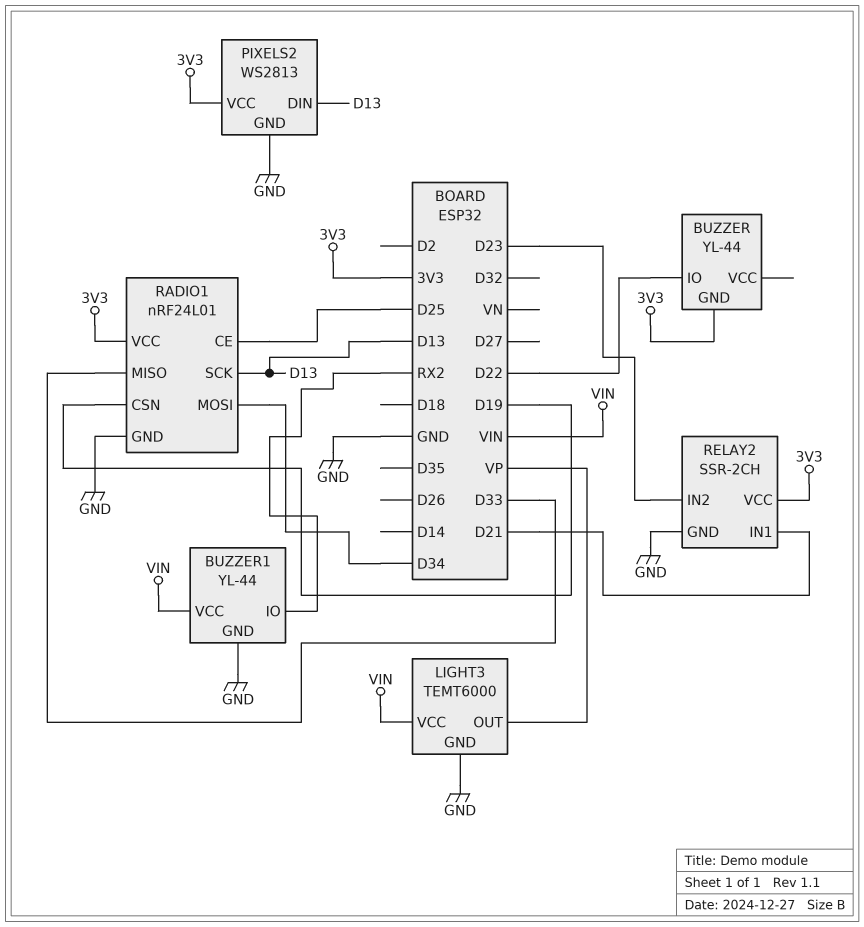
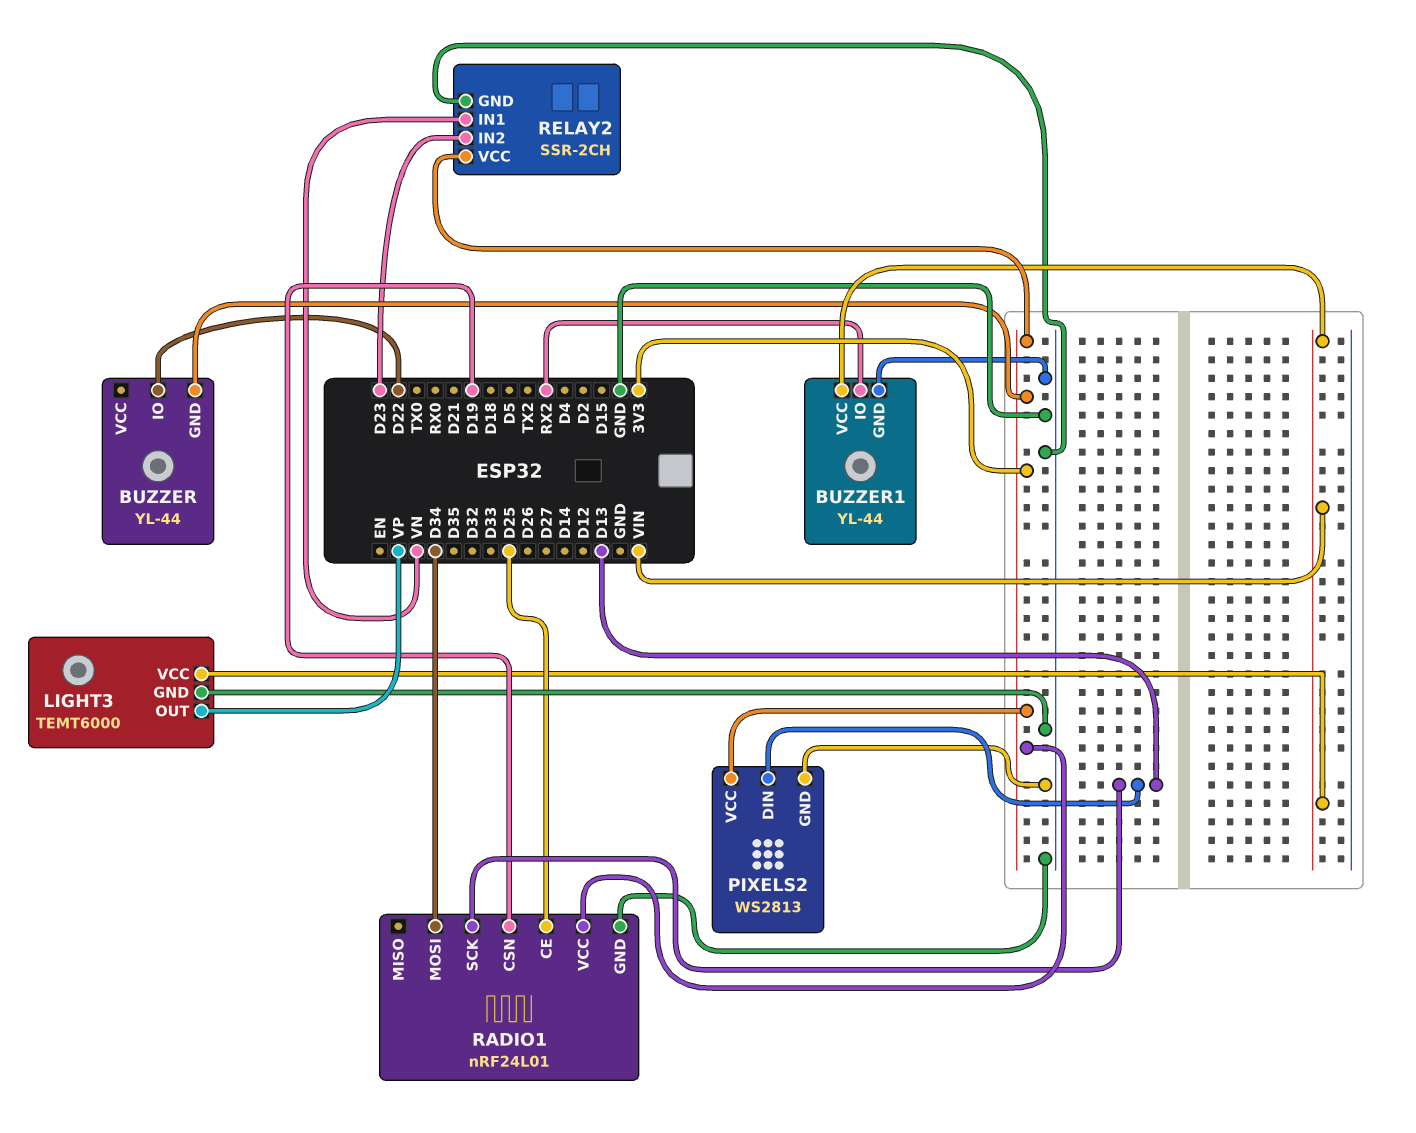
RADIO1 pin MISO: D33 -> none
RELAY2 pin IN1: D21 -> VN

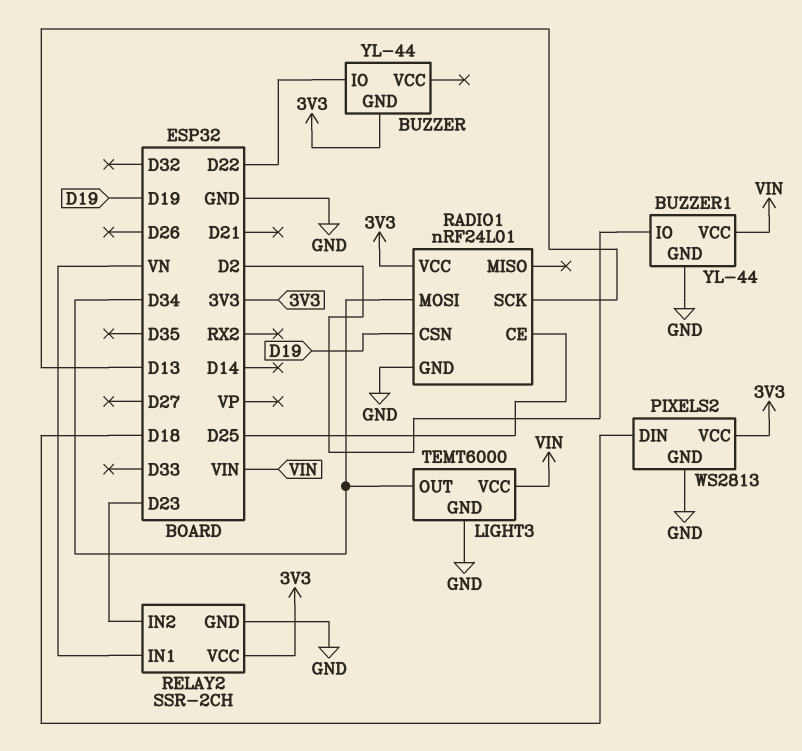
BUZZER1 pin IO: RX2 -> D2
LIGHT3 pin OUT: VP -> D34
PIXELS2 pin DIN: D13 -> D18

